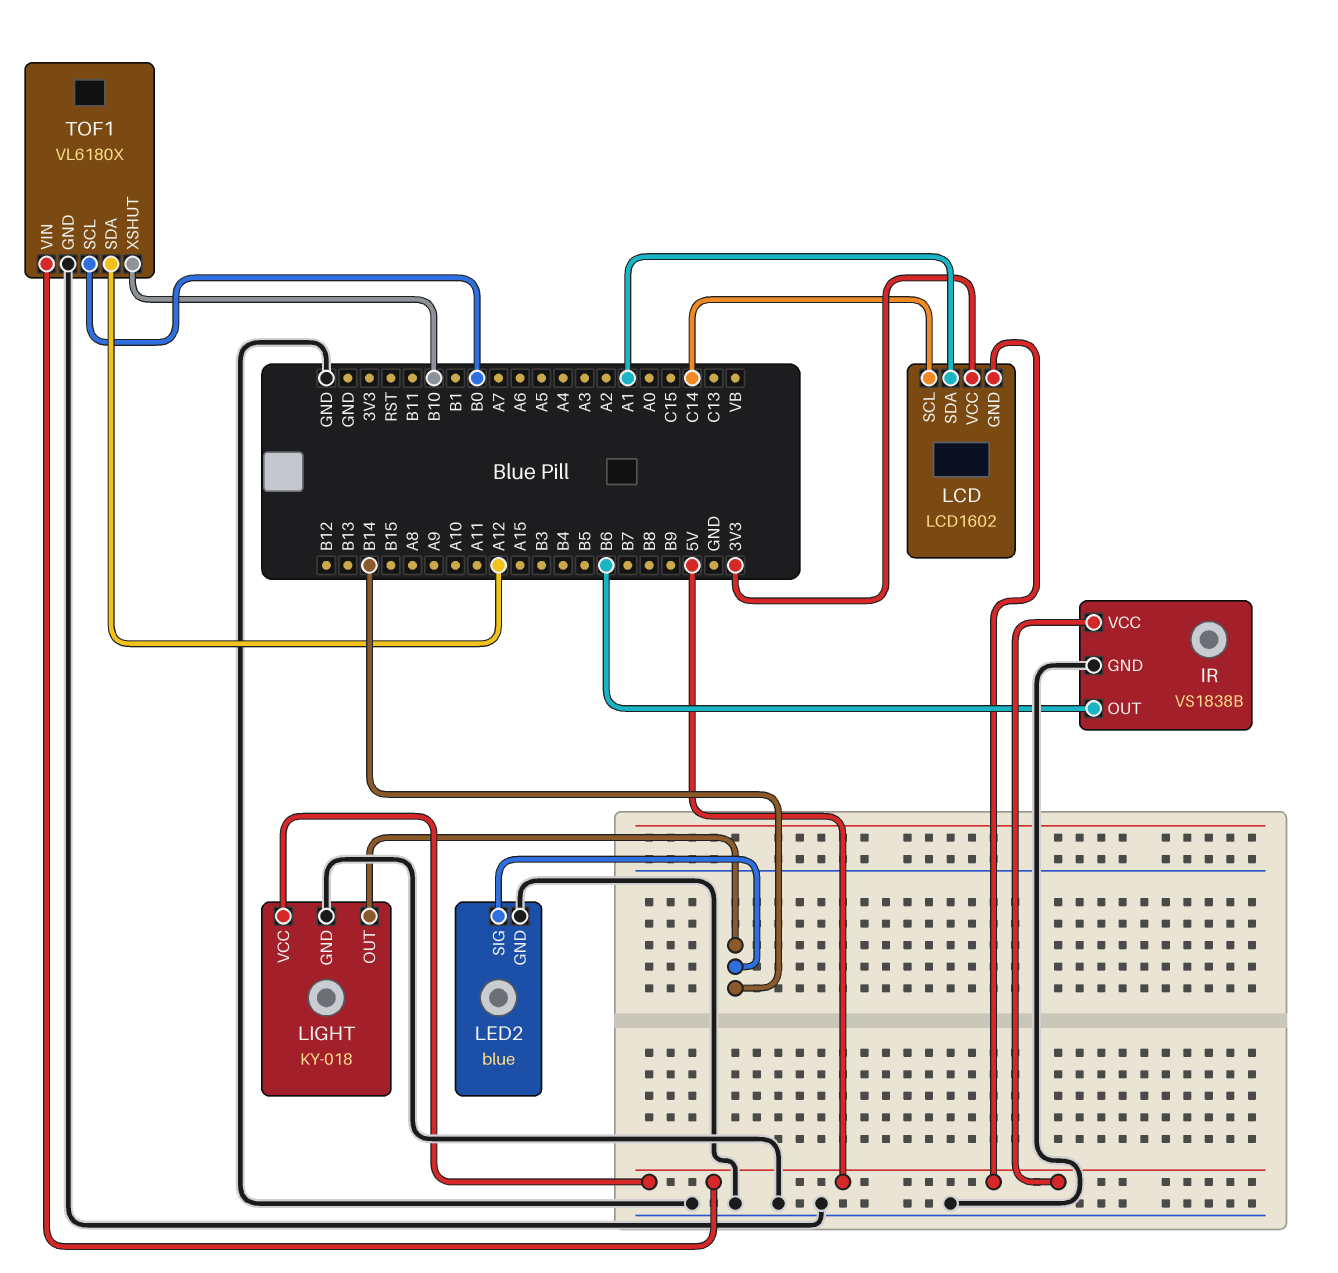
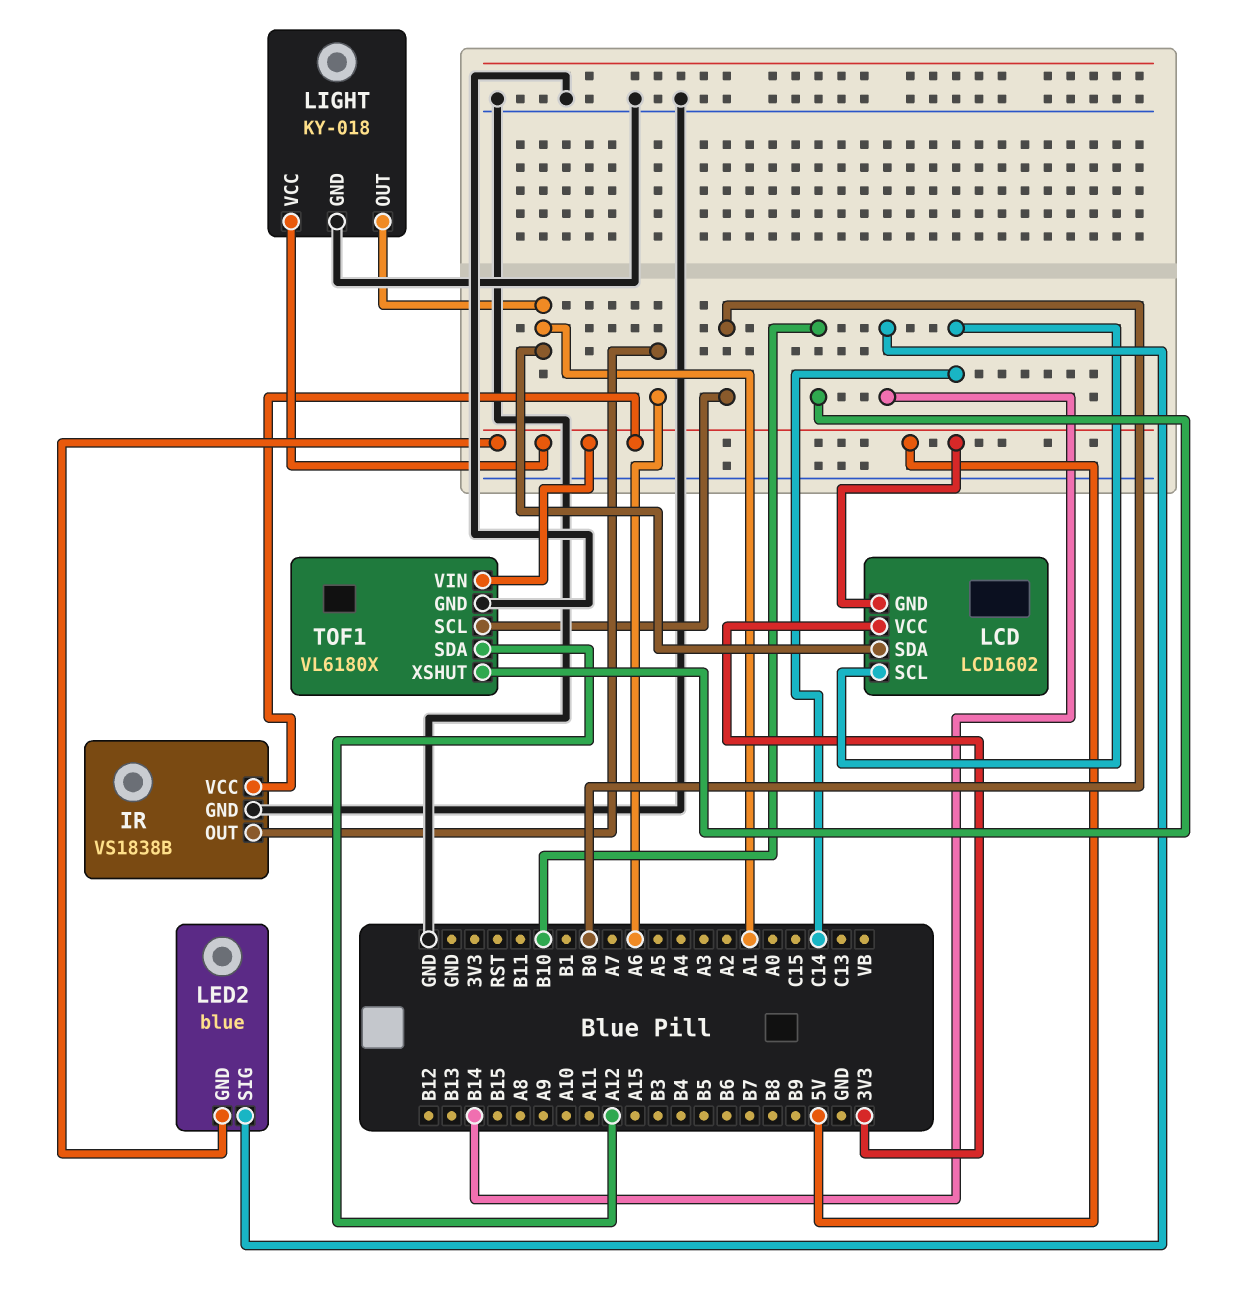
IR pin OUT: B6 -> A6
LED2 pin GND: GND -> 5V
LIGHT pin OUT: B14 -> A1

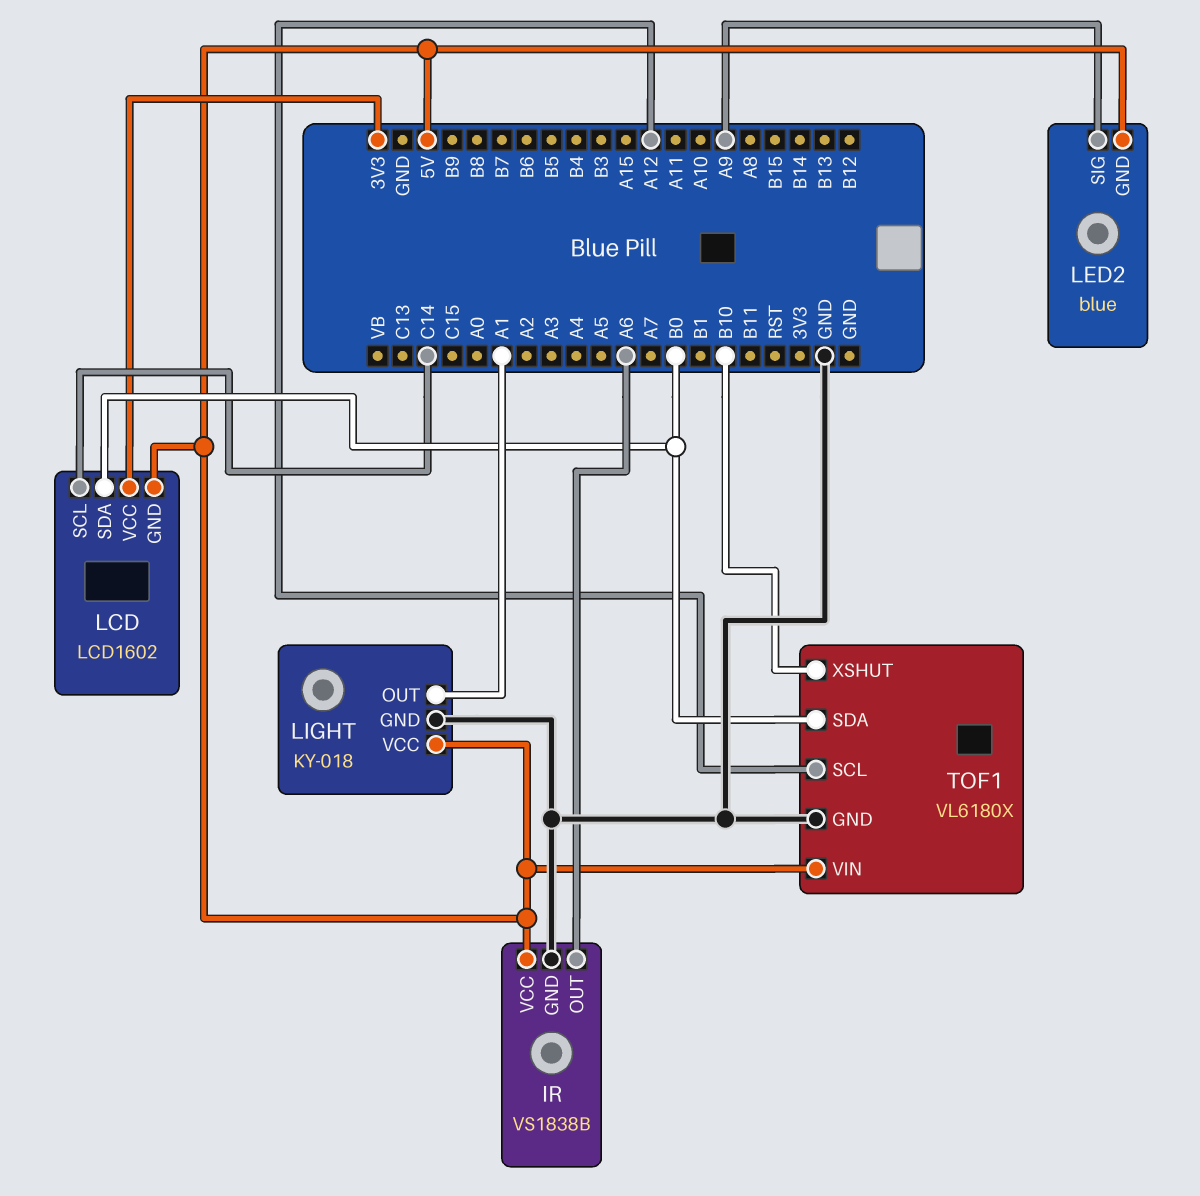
LCD pin SDA: A1 -> B0
LED2 pin SIG: B14 -> A9
TOF1 pin SCL: B0 -> A12
TOF1 pin SDA: A12 -> B0

